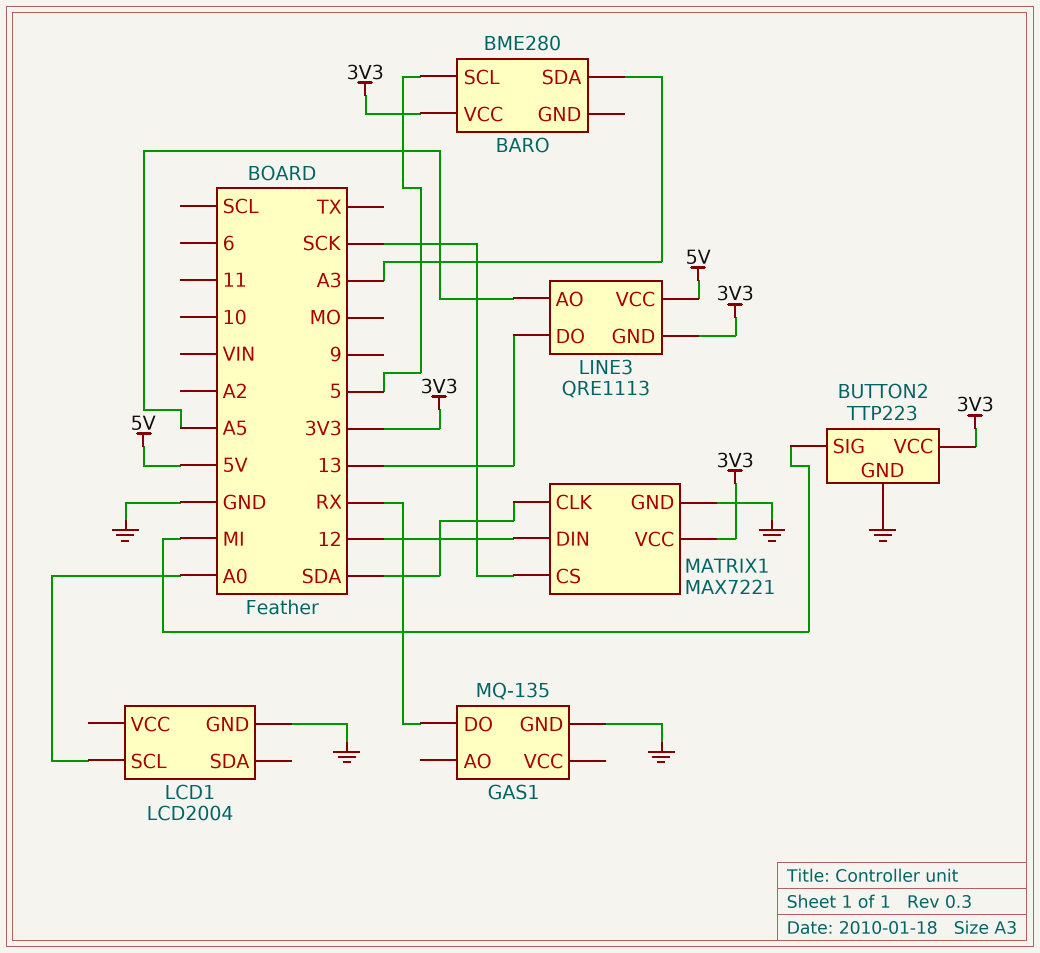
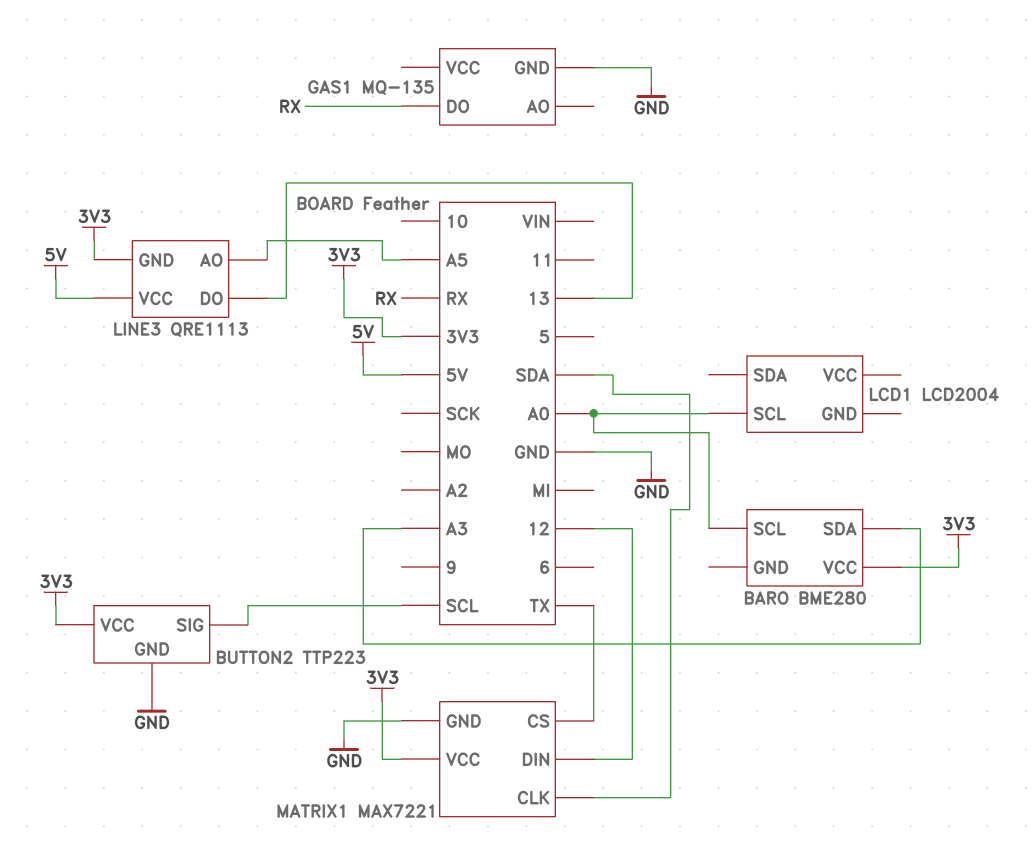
BARO pin SCL: 5 -> A0
BUTTON2 pin SIG: MI -> SCL
LCD1 pin GND: GND -> none
MATRIX1 pin CS: SCK -> TX

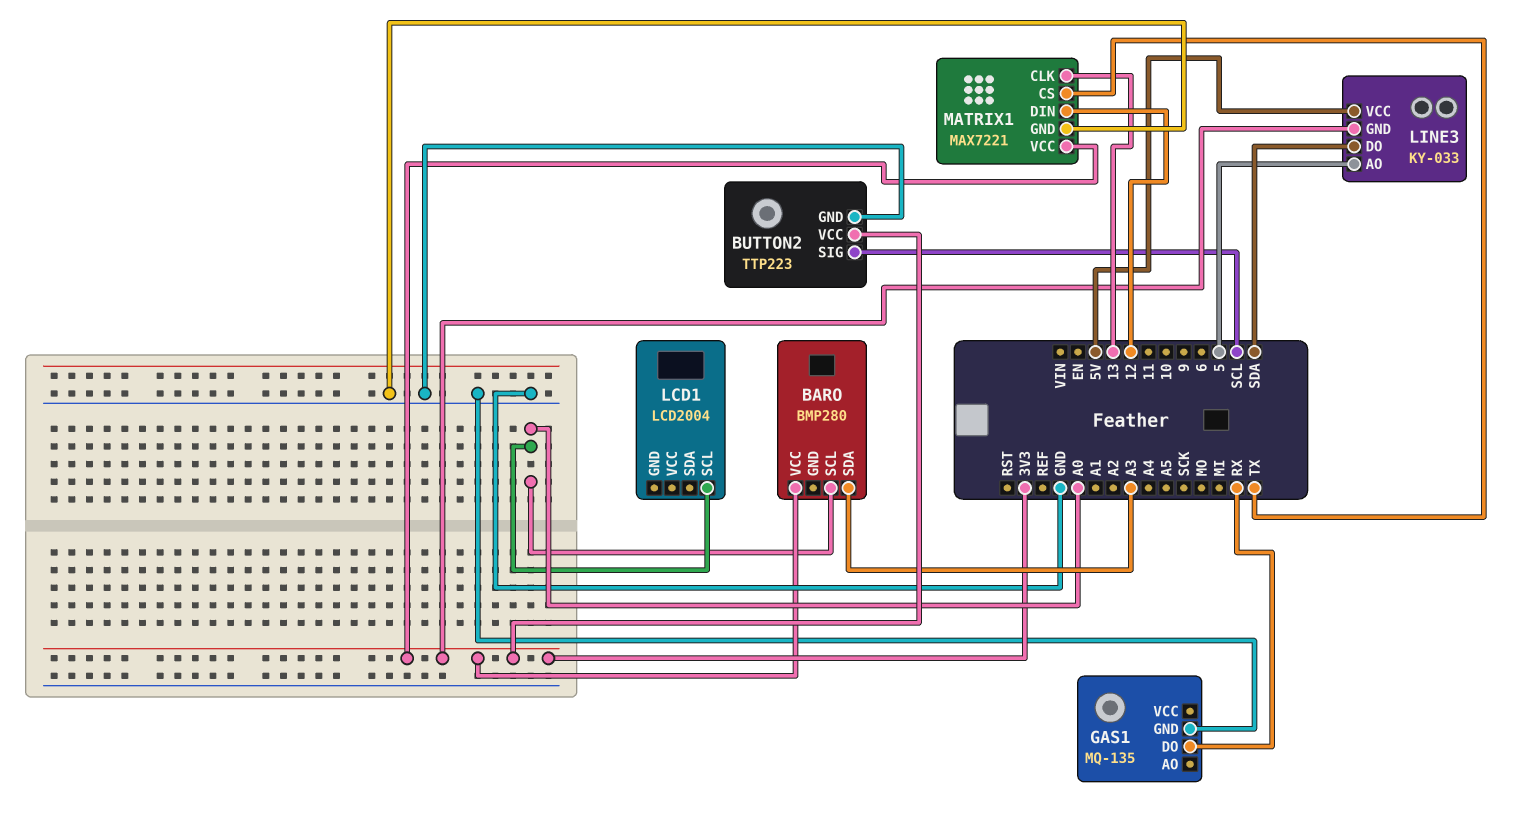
BARO: BME280 -> BMP280
LINE3: QRE1113 -> KY-033
LINE3 pin AO: A5 -> 5
LINE3 pin DO: 13 -> SDA
MATRIX1 pin CLK: SDA -> 13

